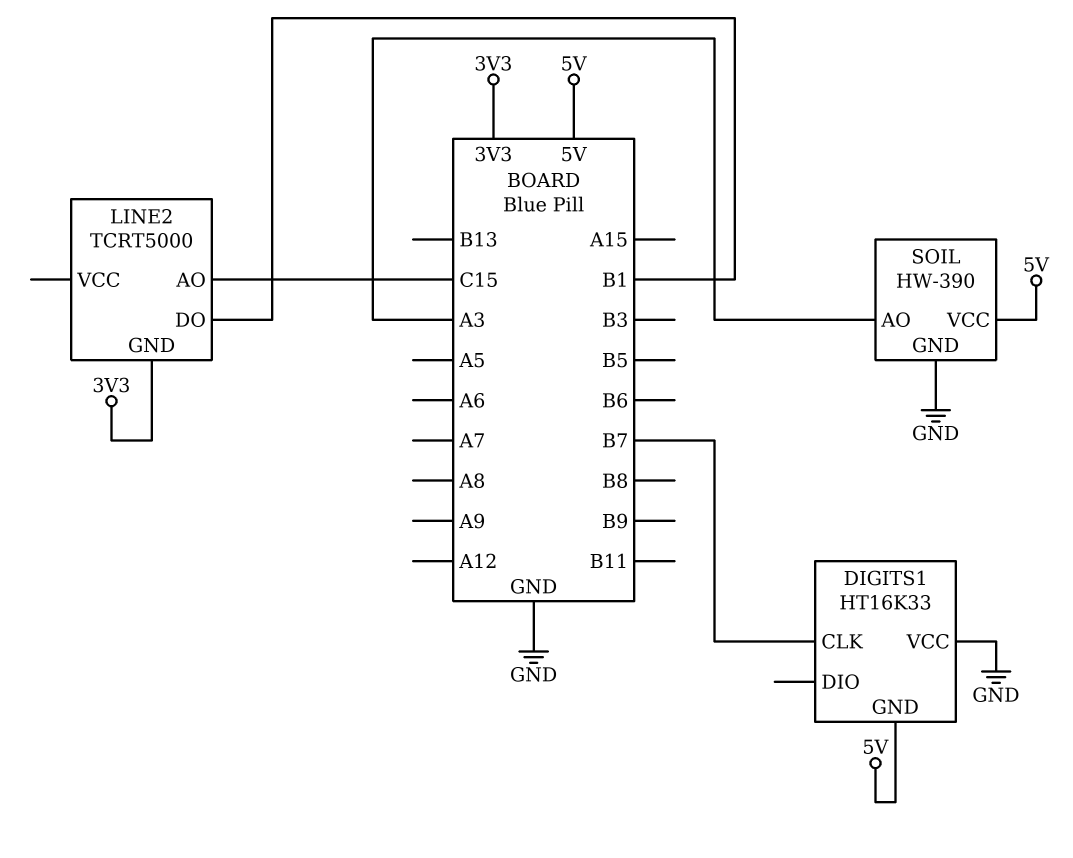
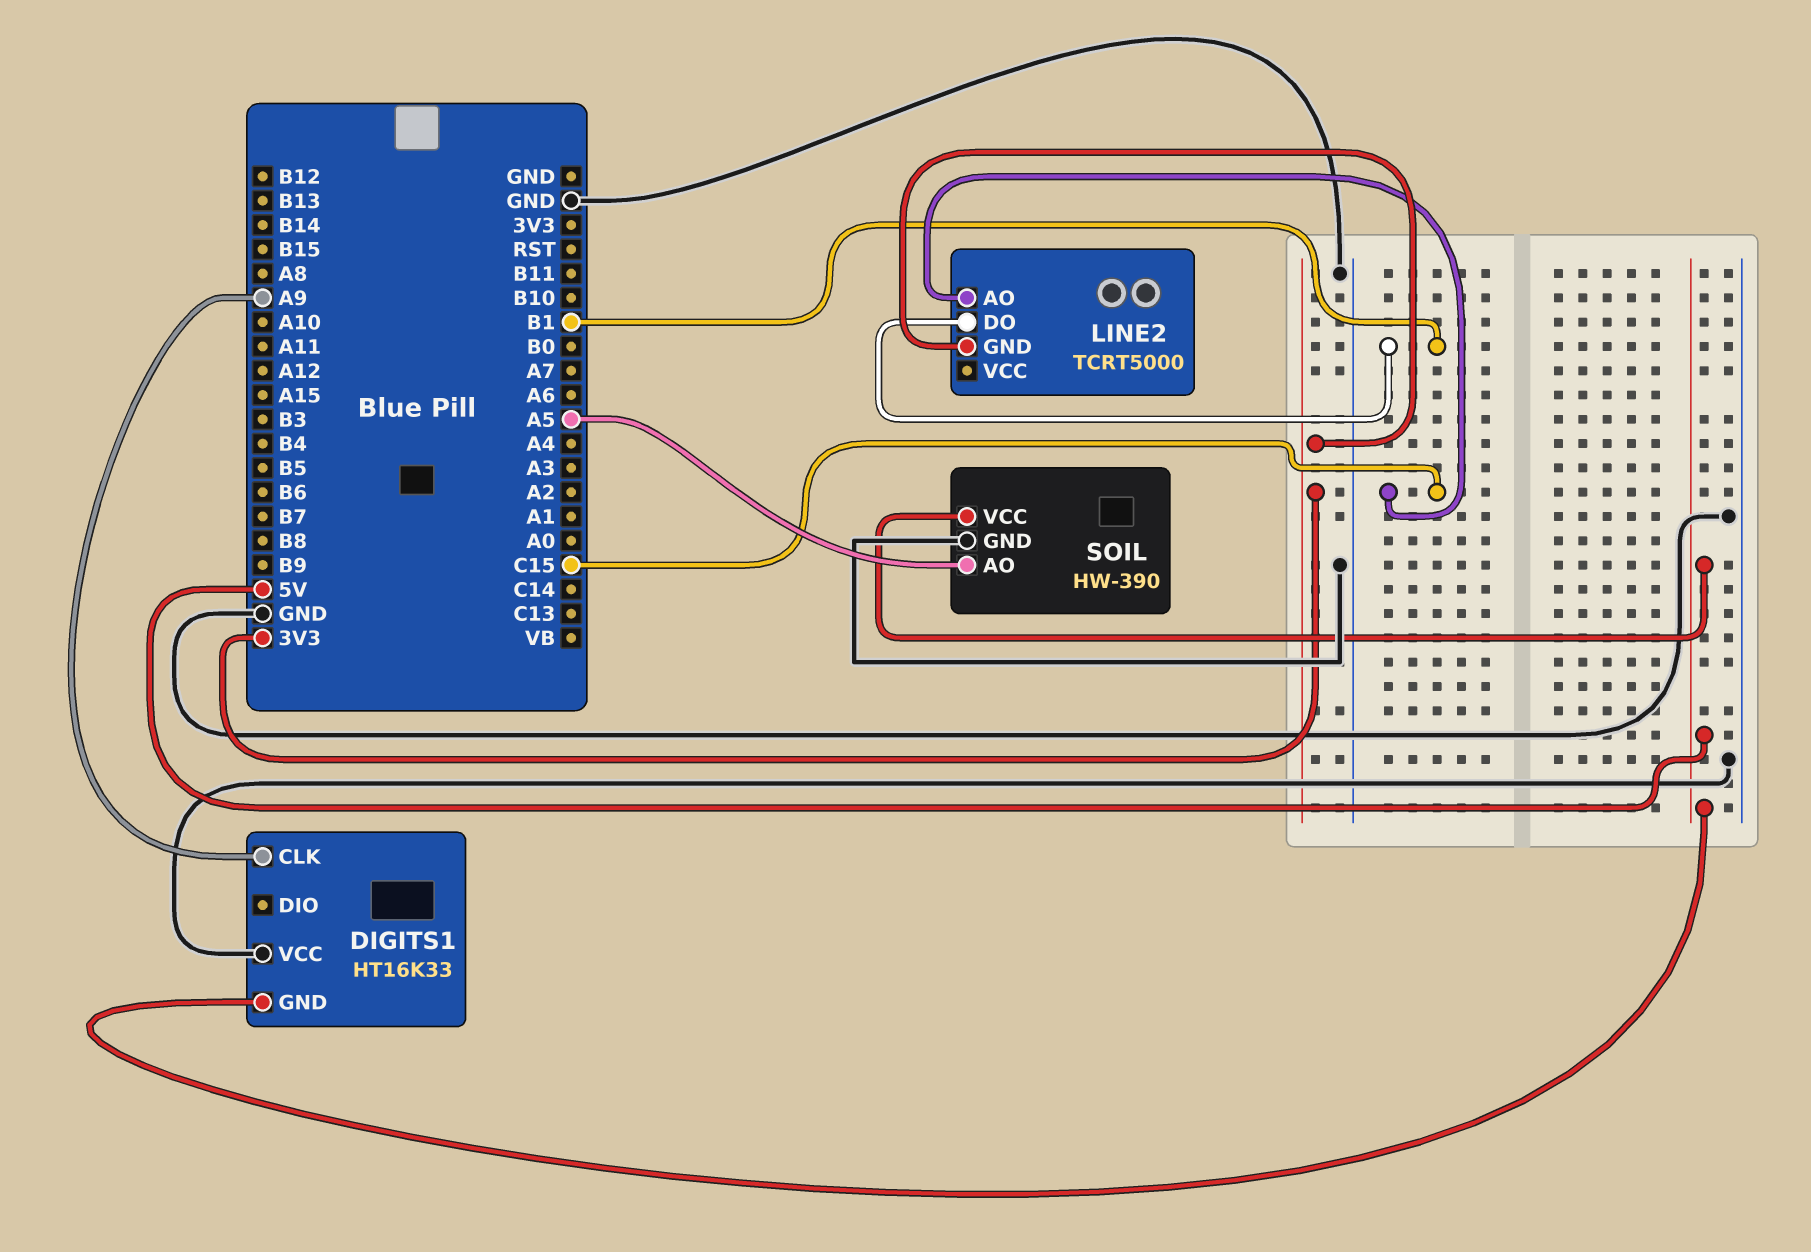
DIGITS1 pin CLK: B7 -> A9
SOIL pin AO: A3 -> A5

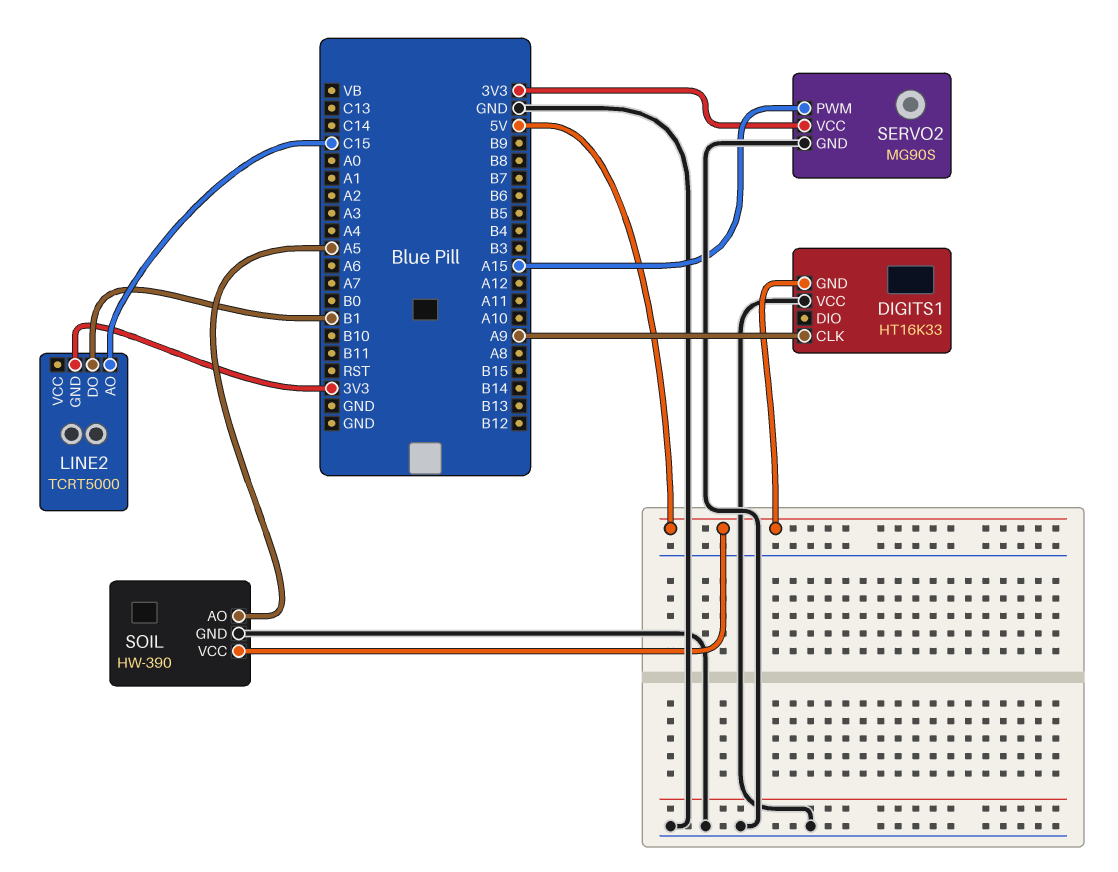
SERVO2: none -> MG90S
SERVO2 pin GND: none -> GND
SERVO2 pin PWM: none -> A15
SERVO2 pin VCC: none -> 3V3

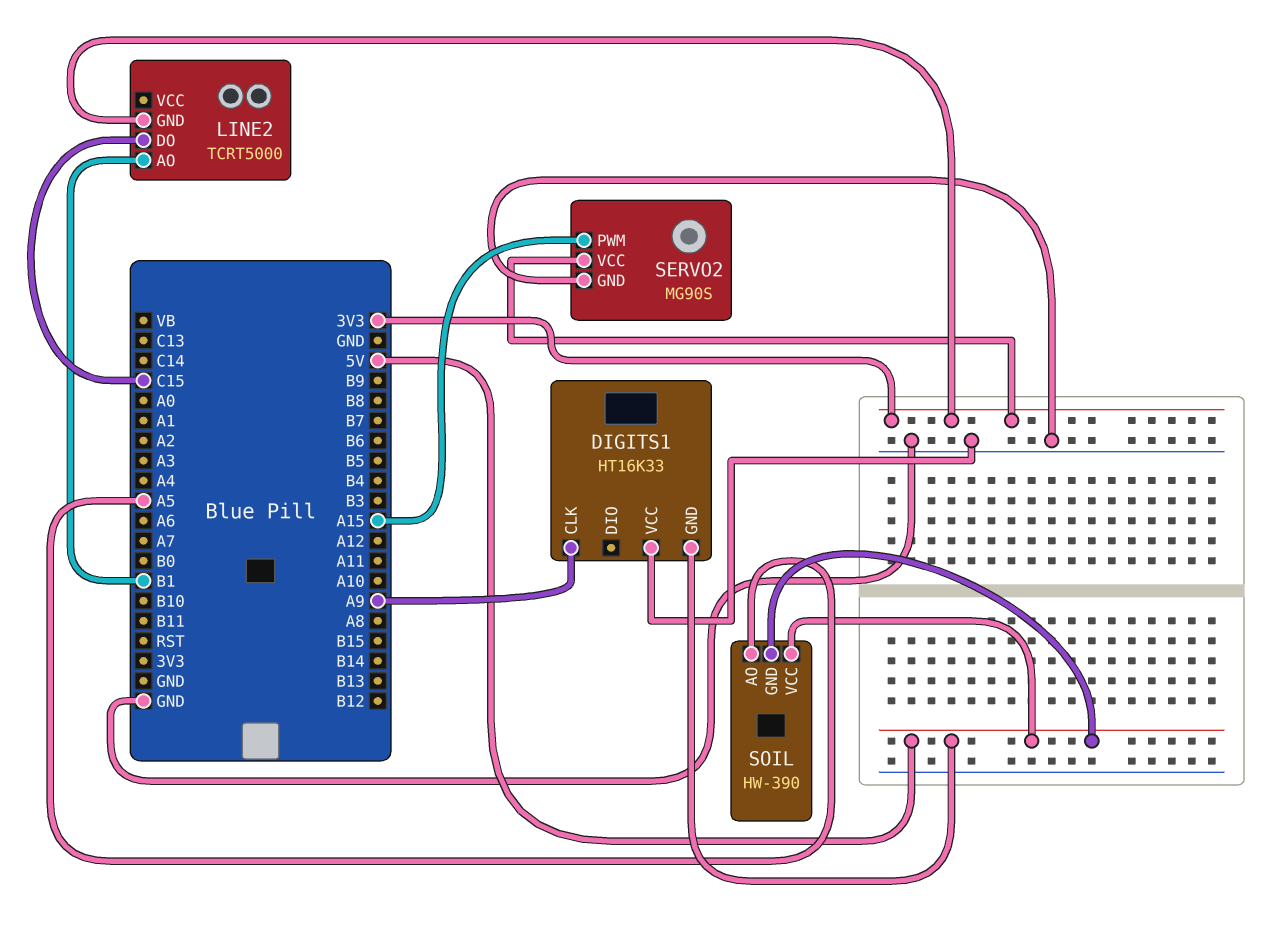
LINE2 pin AO: C15 -> B1
LINE2 pin DO: B1 -> C15
SOIL pin GND: GND -> 5V

